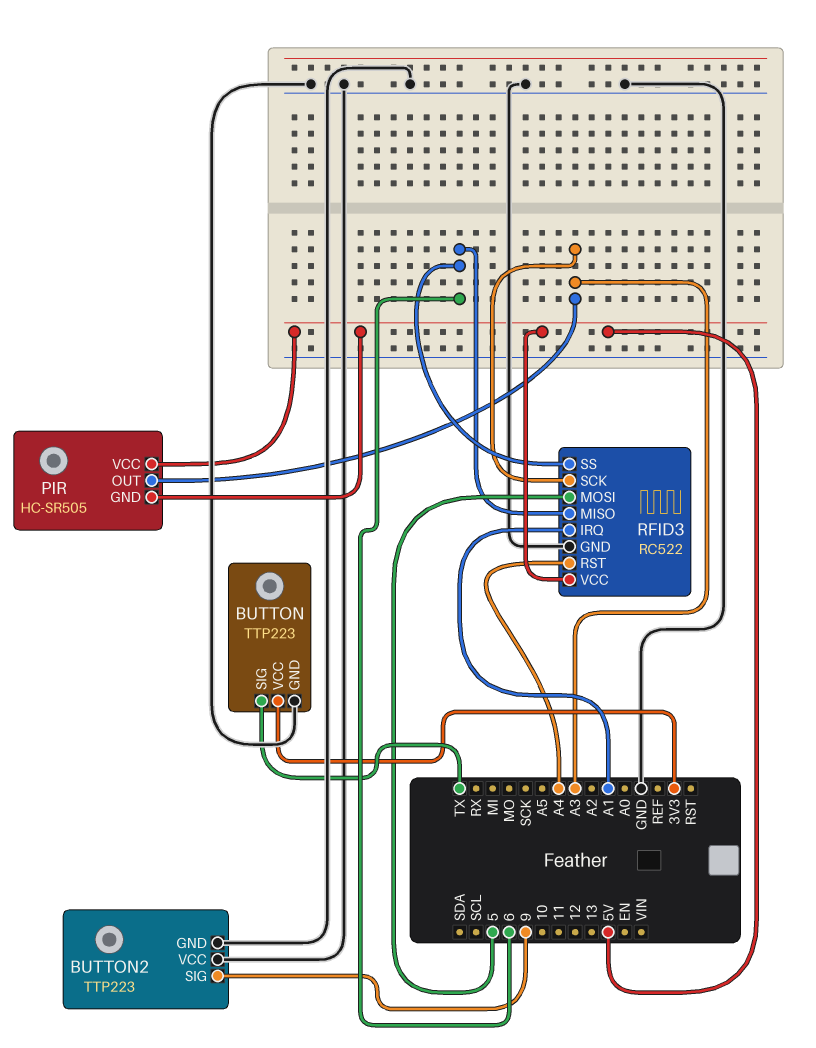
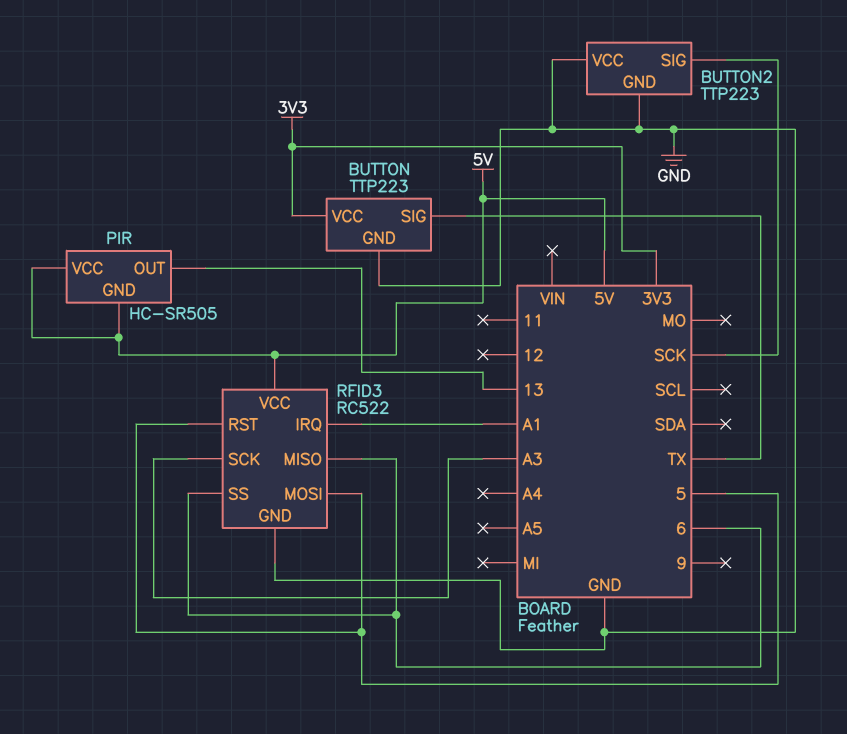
BUTTON2 pin SIG: 9 -> SCK
PIR pin OUT: A3 -> 13
RFID3 pin RST: A4 -> 5

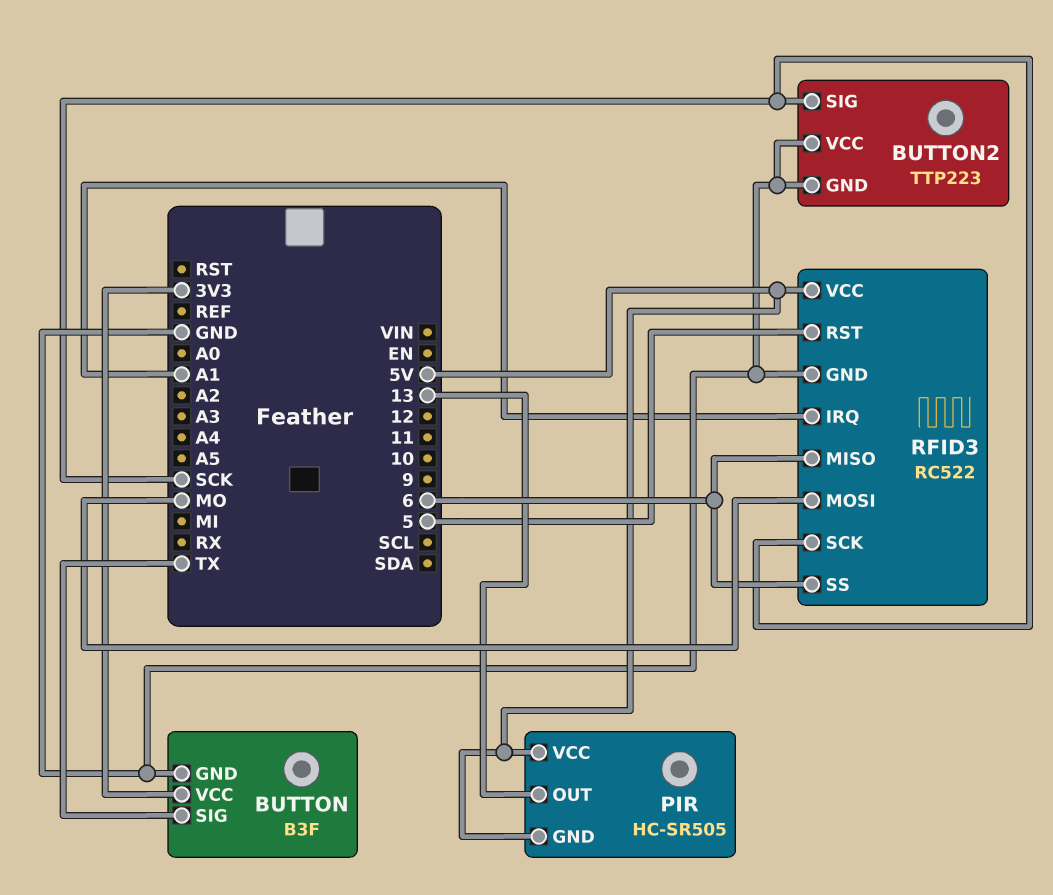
BUTTON: TTP223 -> B3F
RFID3 pin MOSI: 5 -> MO
RFID3 pin SCK: A3 -> SCK

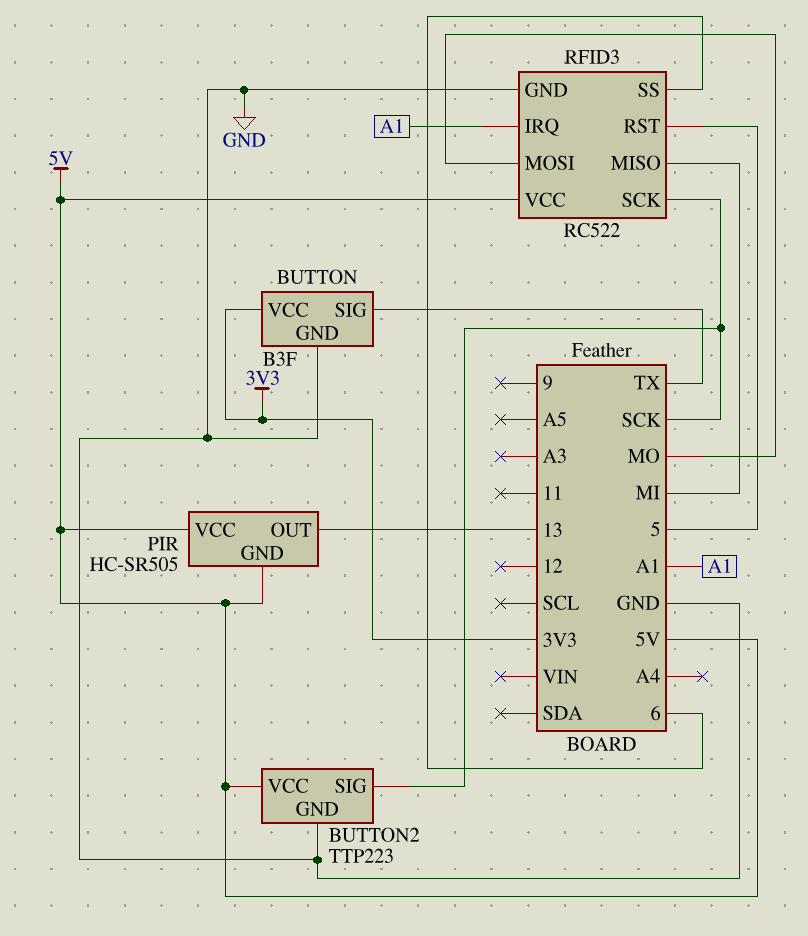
BUTTON2 pin VCC: GND -> 5V
RFID3 pin MISO: 6 -> MI

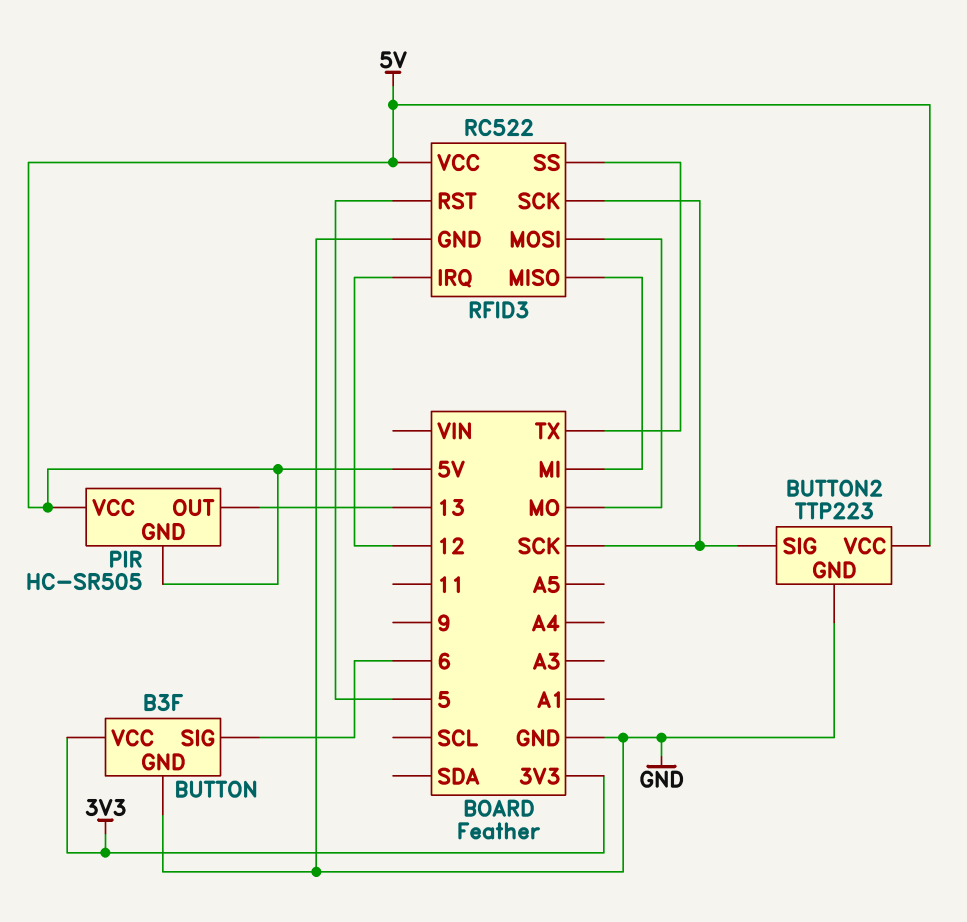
BUTTON pin SIG: TX -> 6
RFID3 pin IRQ: A1 -> 12
RFID3 pin SS: 6 -> TX

